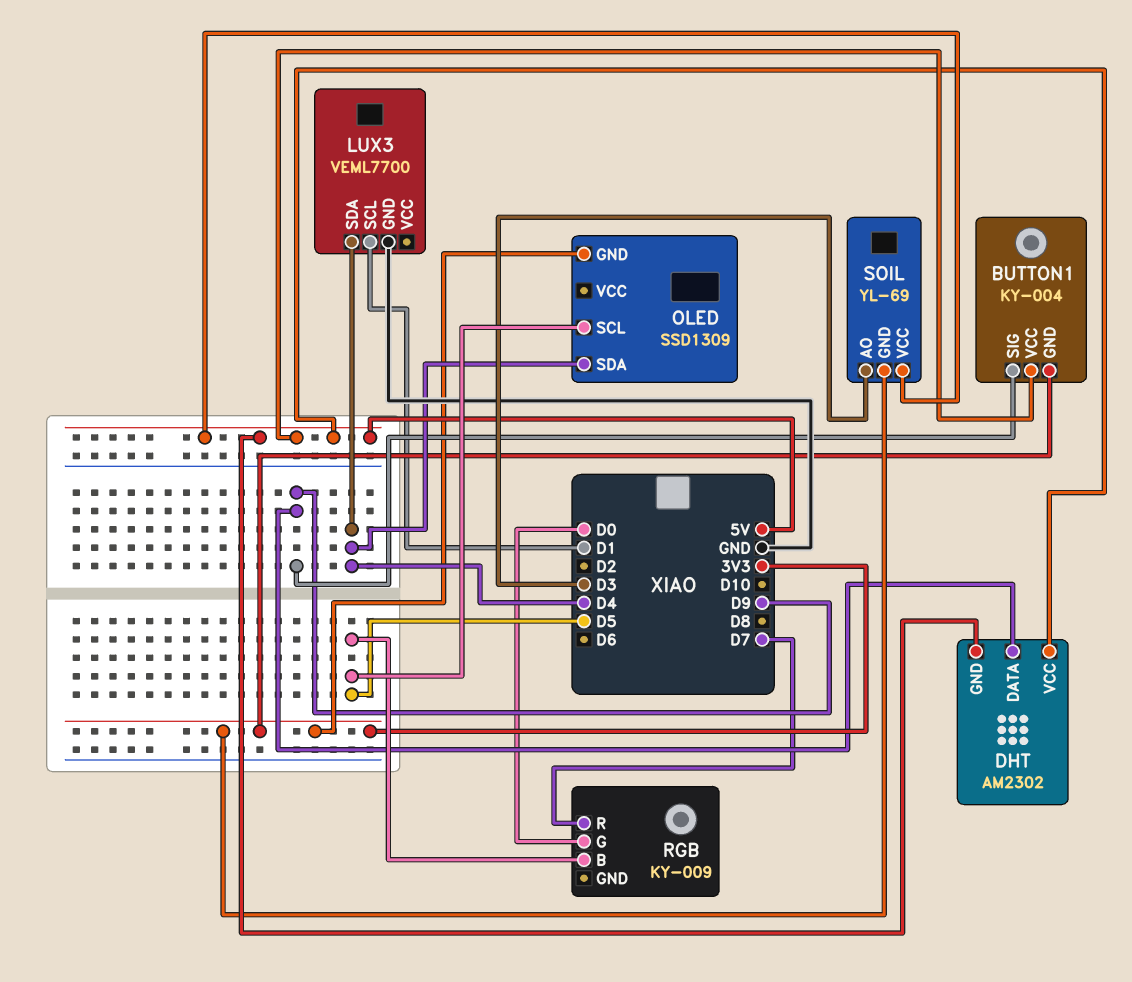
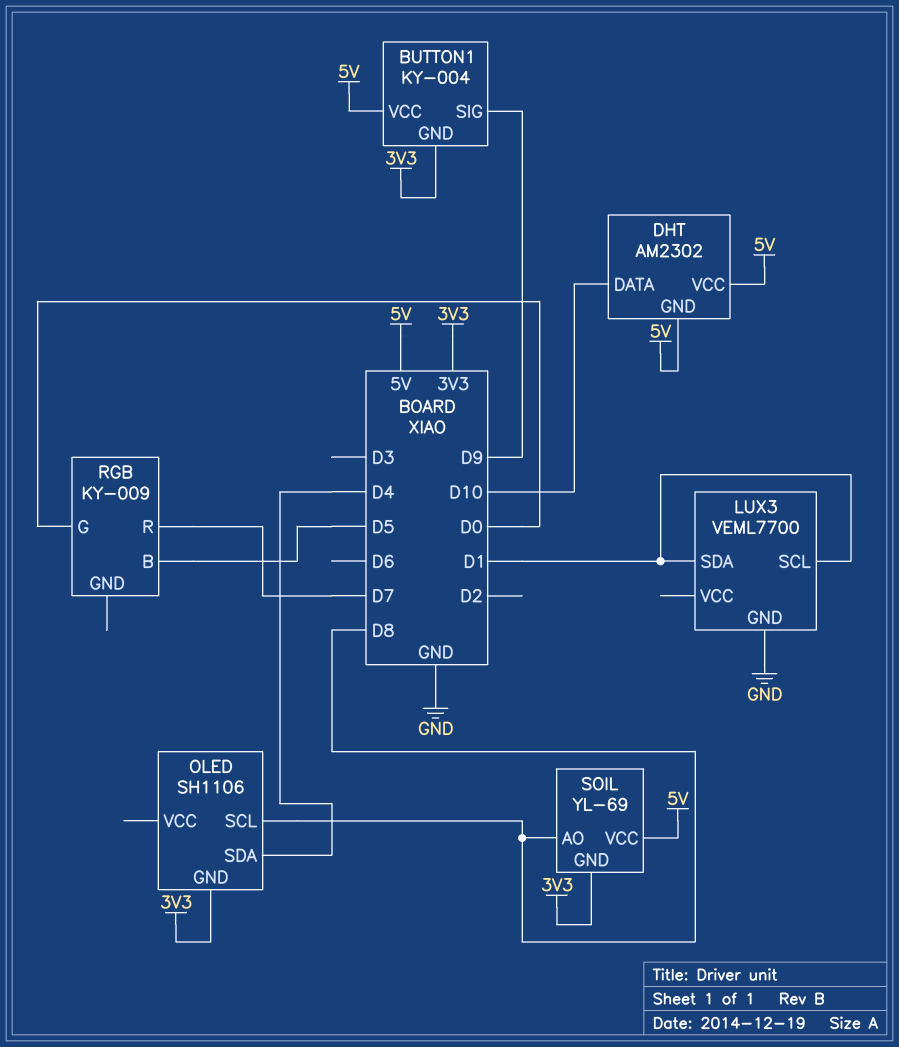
DHT pin DATA: D9 -> D10
LUX3 pin SDA: D4 -> D1
OLED: SSD1309 -> SH1106
OLED pin SCL: D5 -> D8
SOIL pin AO: D3 -> D8

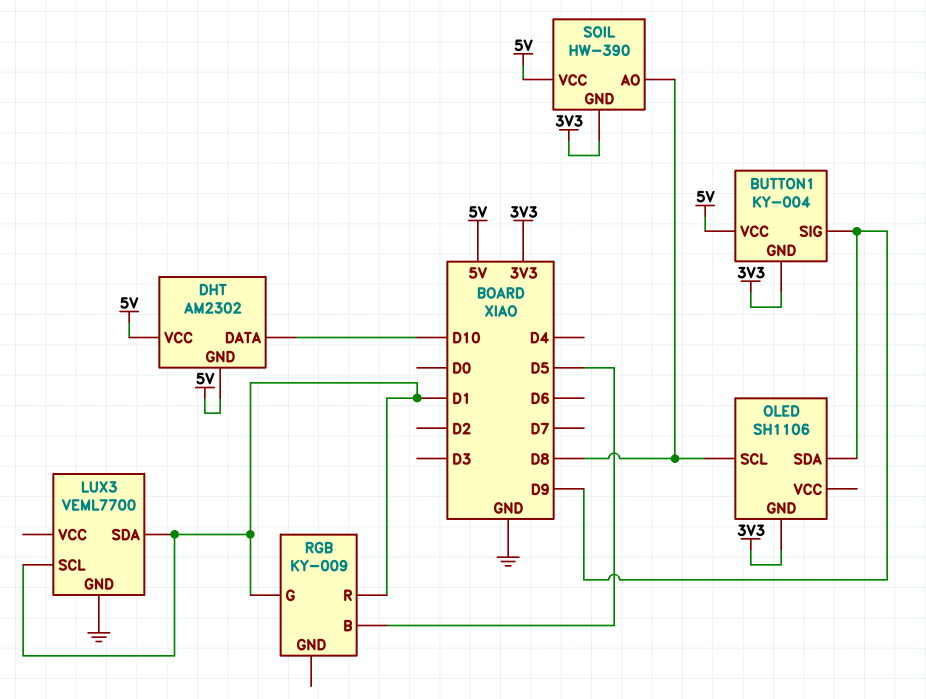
OLED pin SDA: D4 -> D9
RGB pin G: D0 -> D1
RGB pin R: D7 -> D1
SOIL: YL-69 -> HW-390

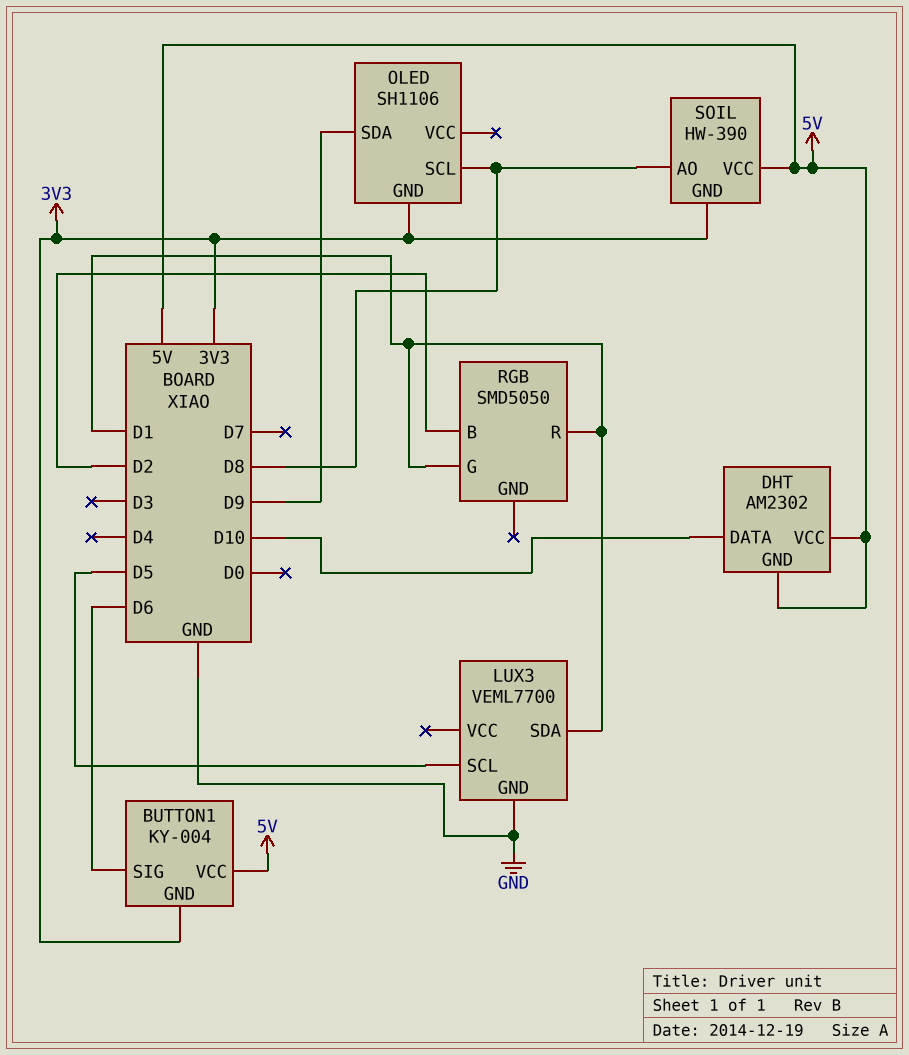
BUTTON1 pin SIG: D9 -> D6
LUX3 pin SCL: D1 -> D5
RGB: KY-009 -> SMD5050
RGB pin B: D5 -> D2

